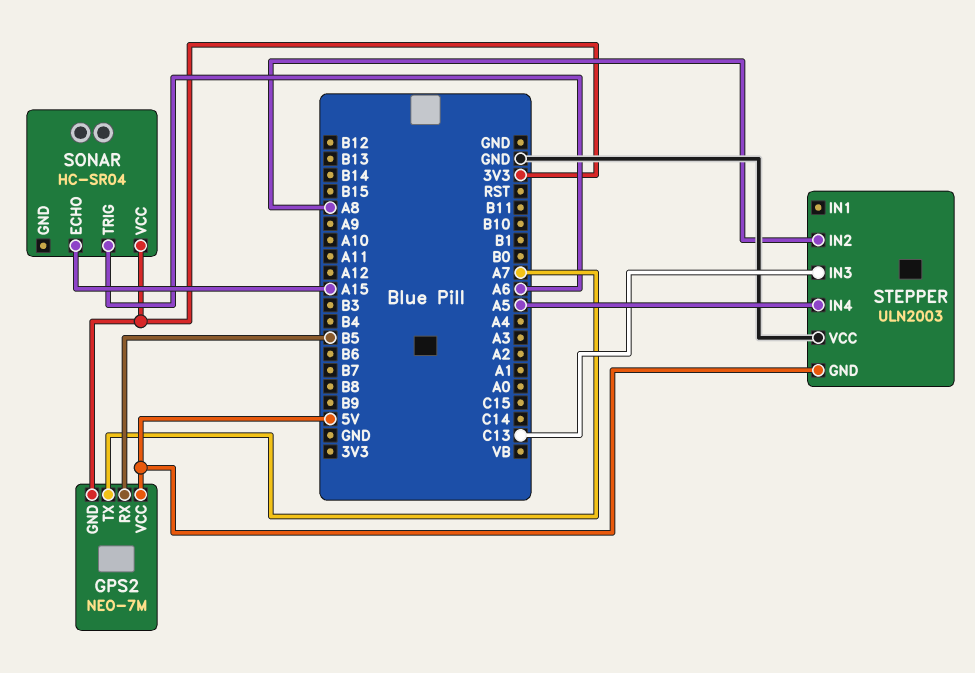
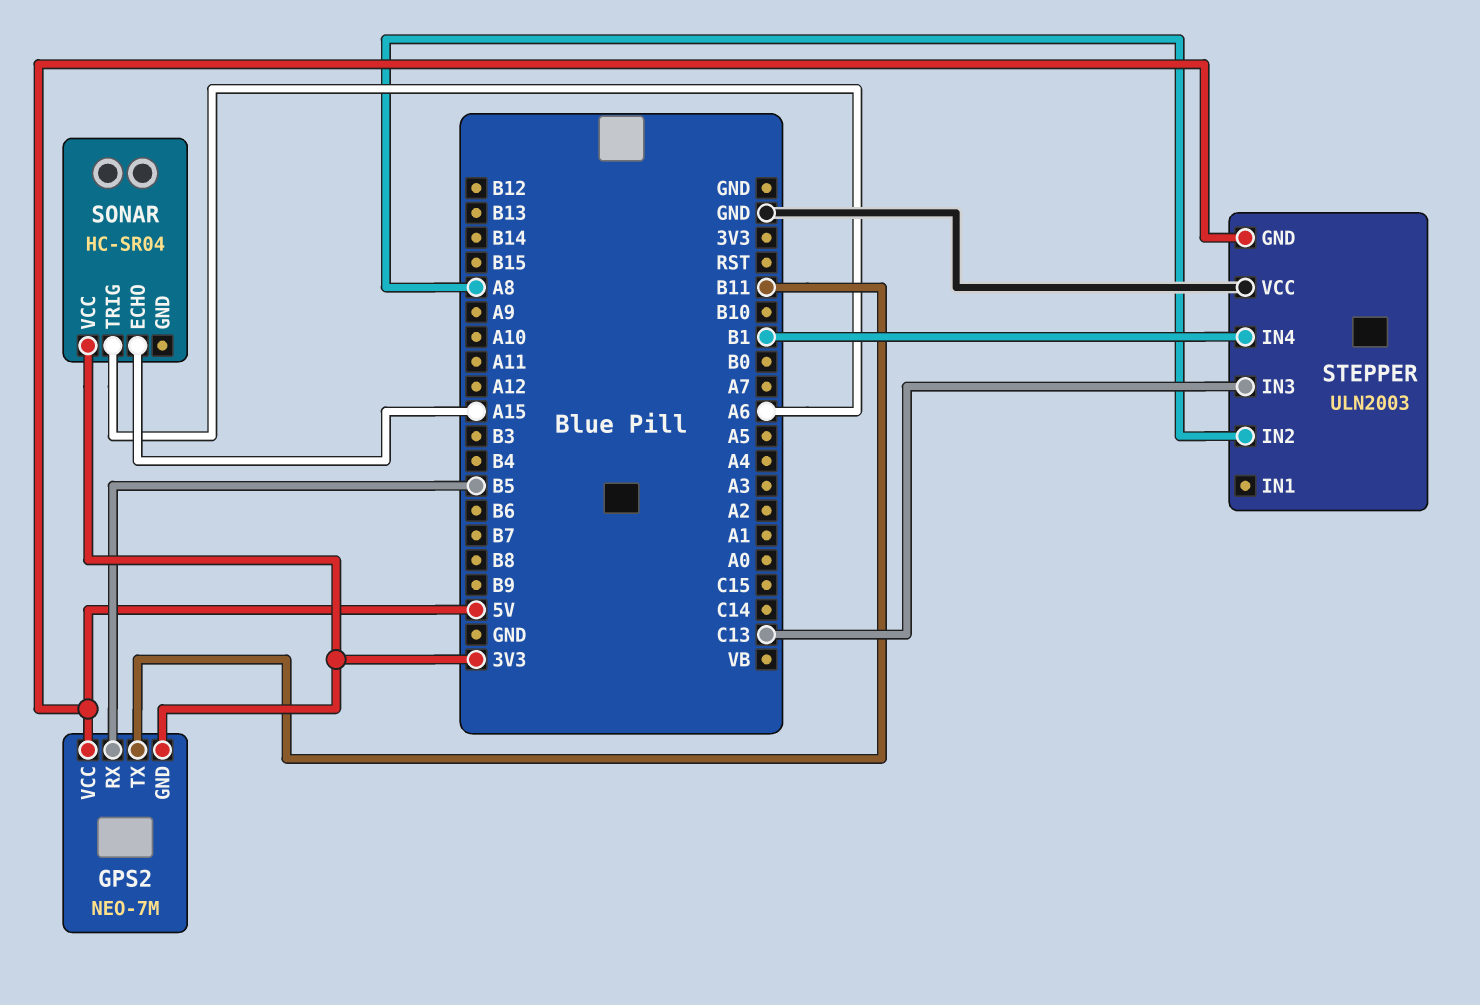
GPS2 pin TX: A7 -> B11
STEPPER pin IN4: A5 -> B1

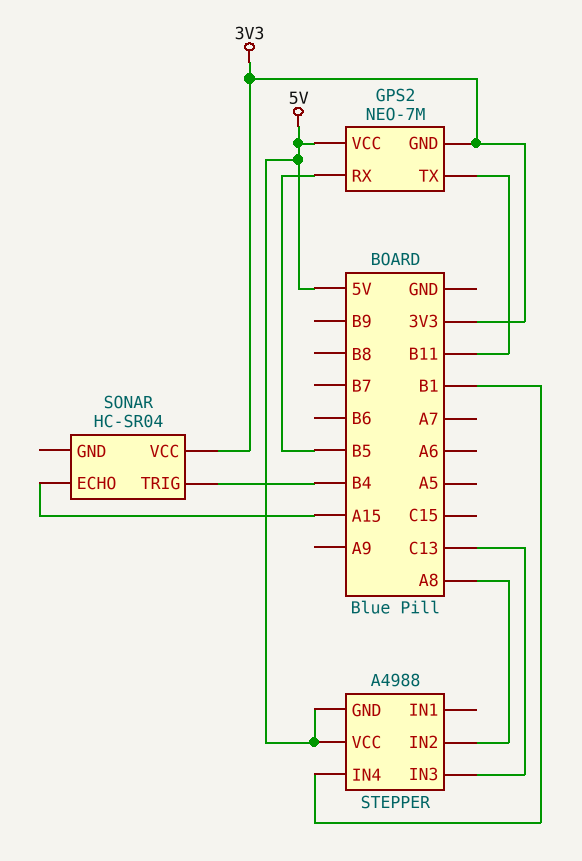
SONAR pin TRIG: A6 -> B4
STEPPER: ULN2003 -> A4988
STEPPER pin VCC: GND -> 5V

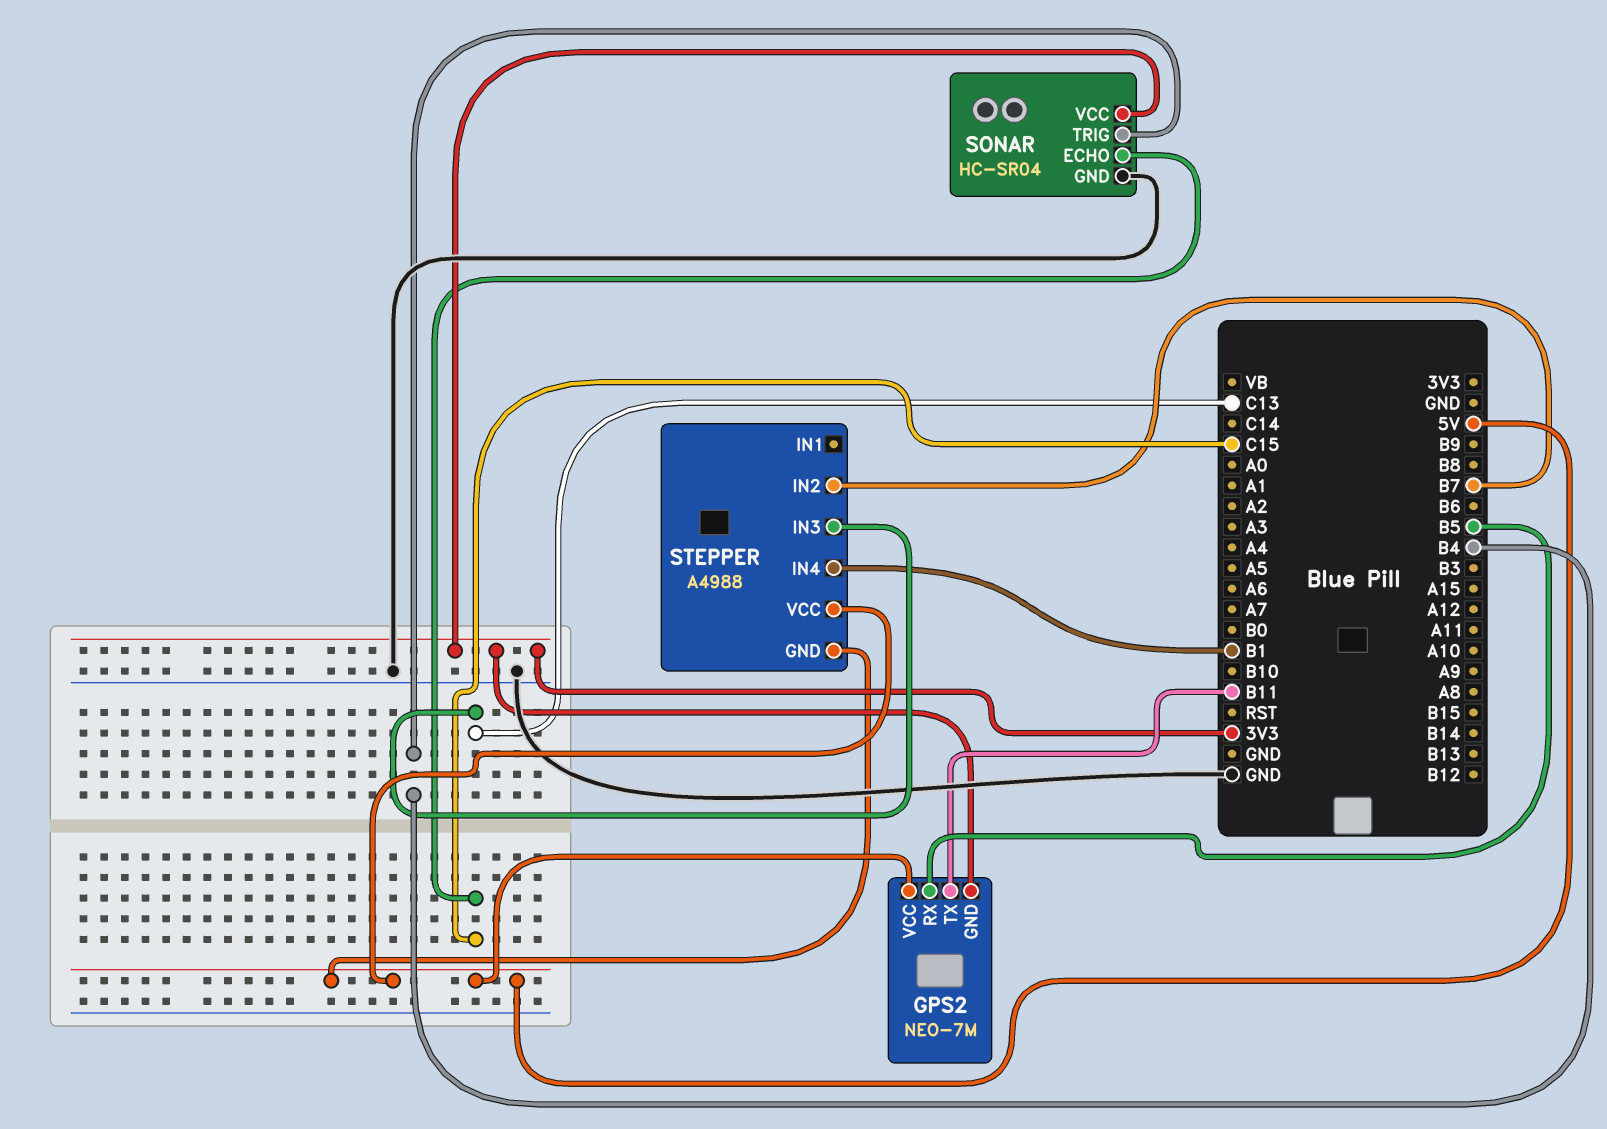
SONAR pin ECHO: A15 -> C15
SONAR pin GND: none -> GND
STEPPER pin IN2: A8 -> B7

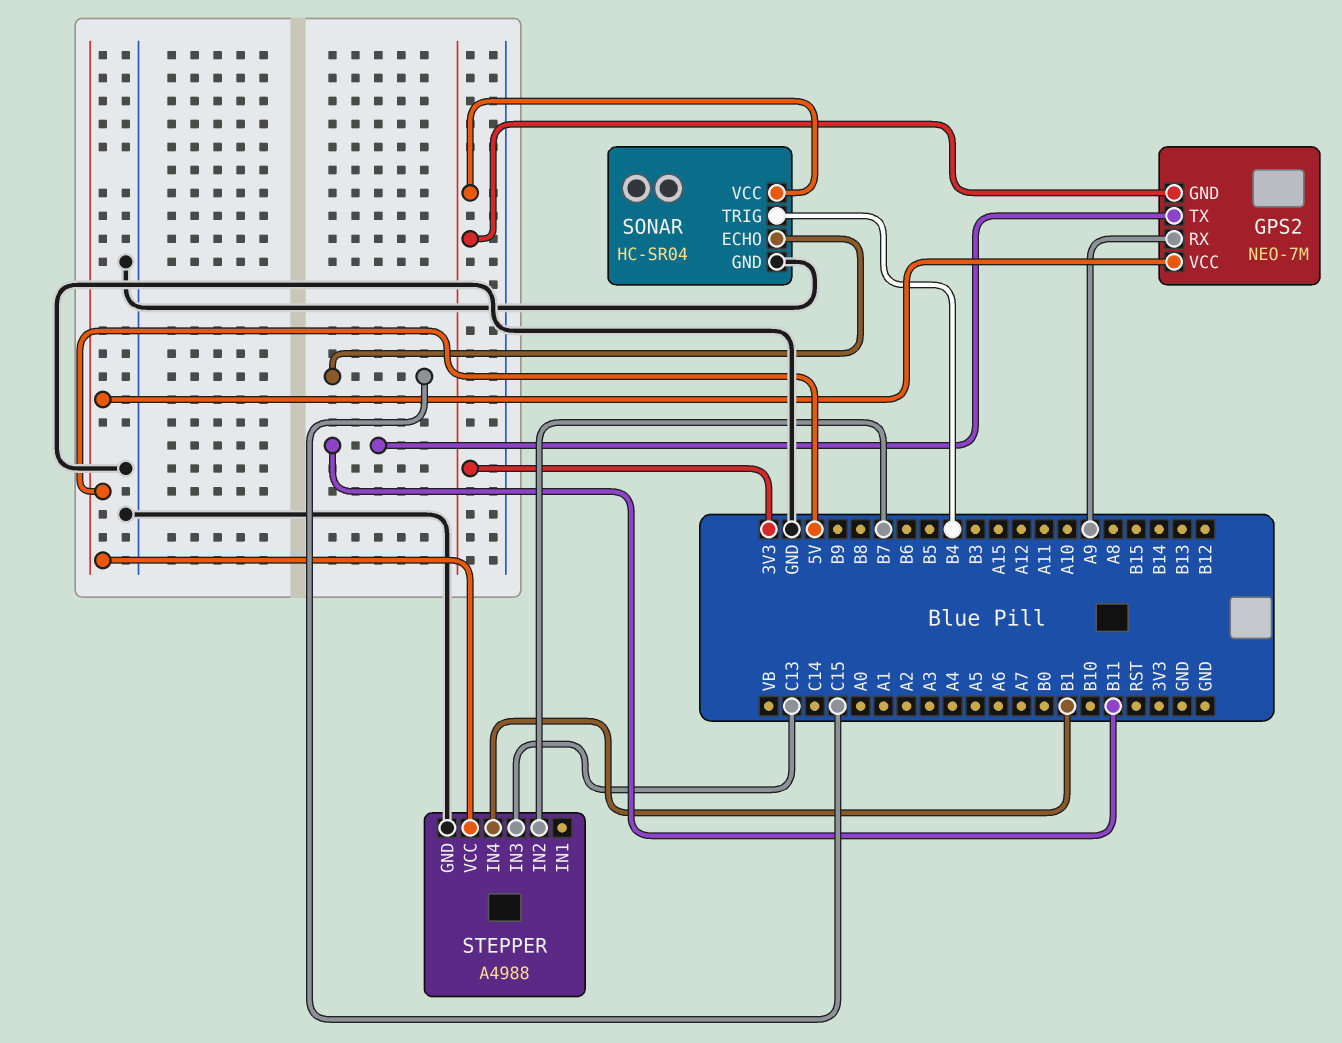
GPS2 pin RX: B5 -> A9
STEPPER pin GND: 5V -> GND

